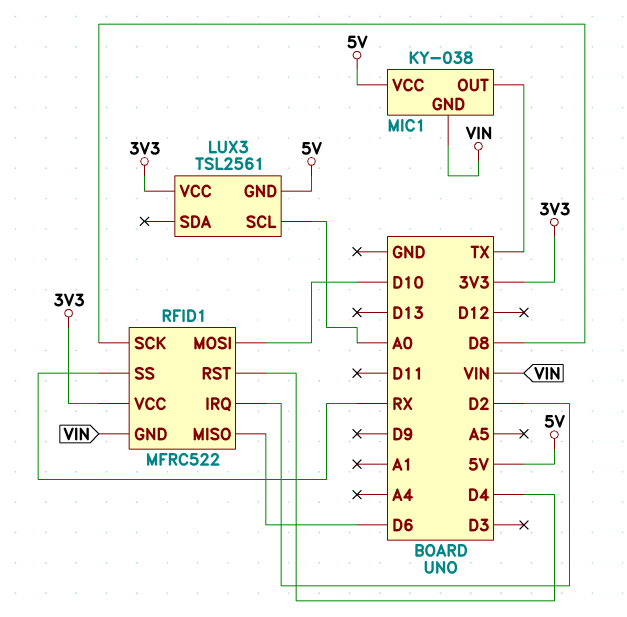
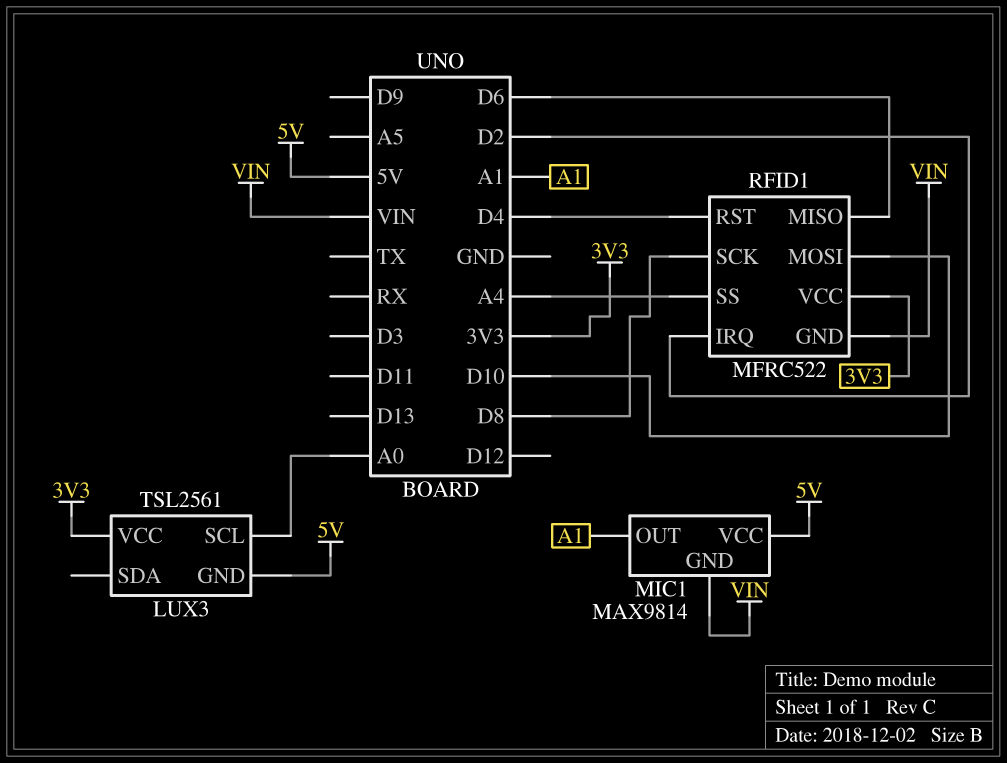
MIC1: KY-038 -> MAX9814
MIC1 pin OUT: TX -> A1
RFID1 pin SS: RX -> A4

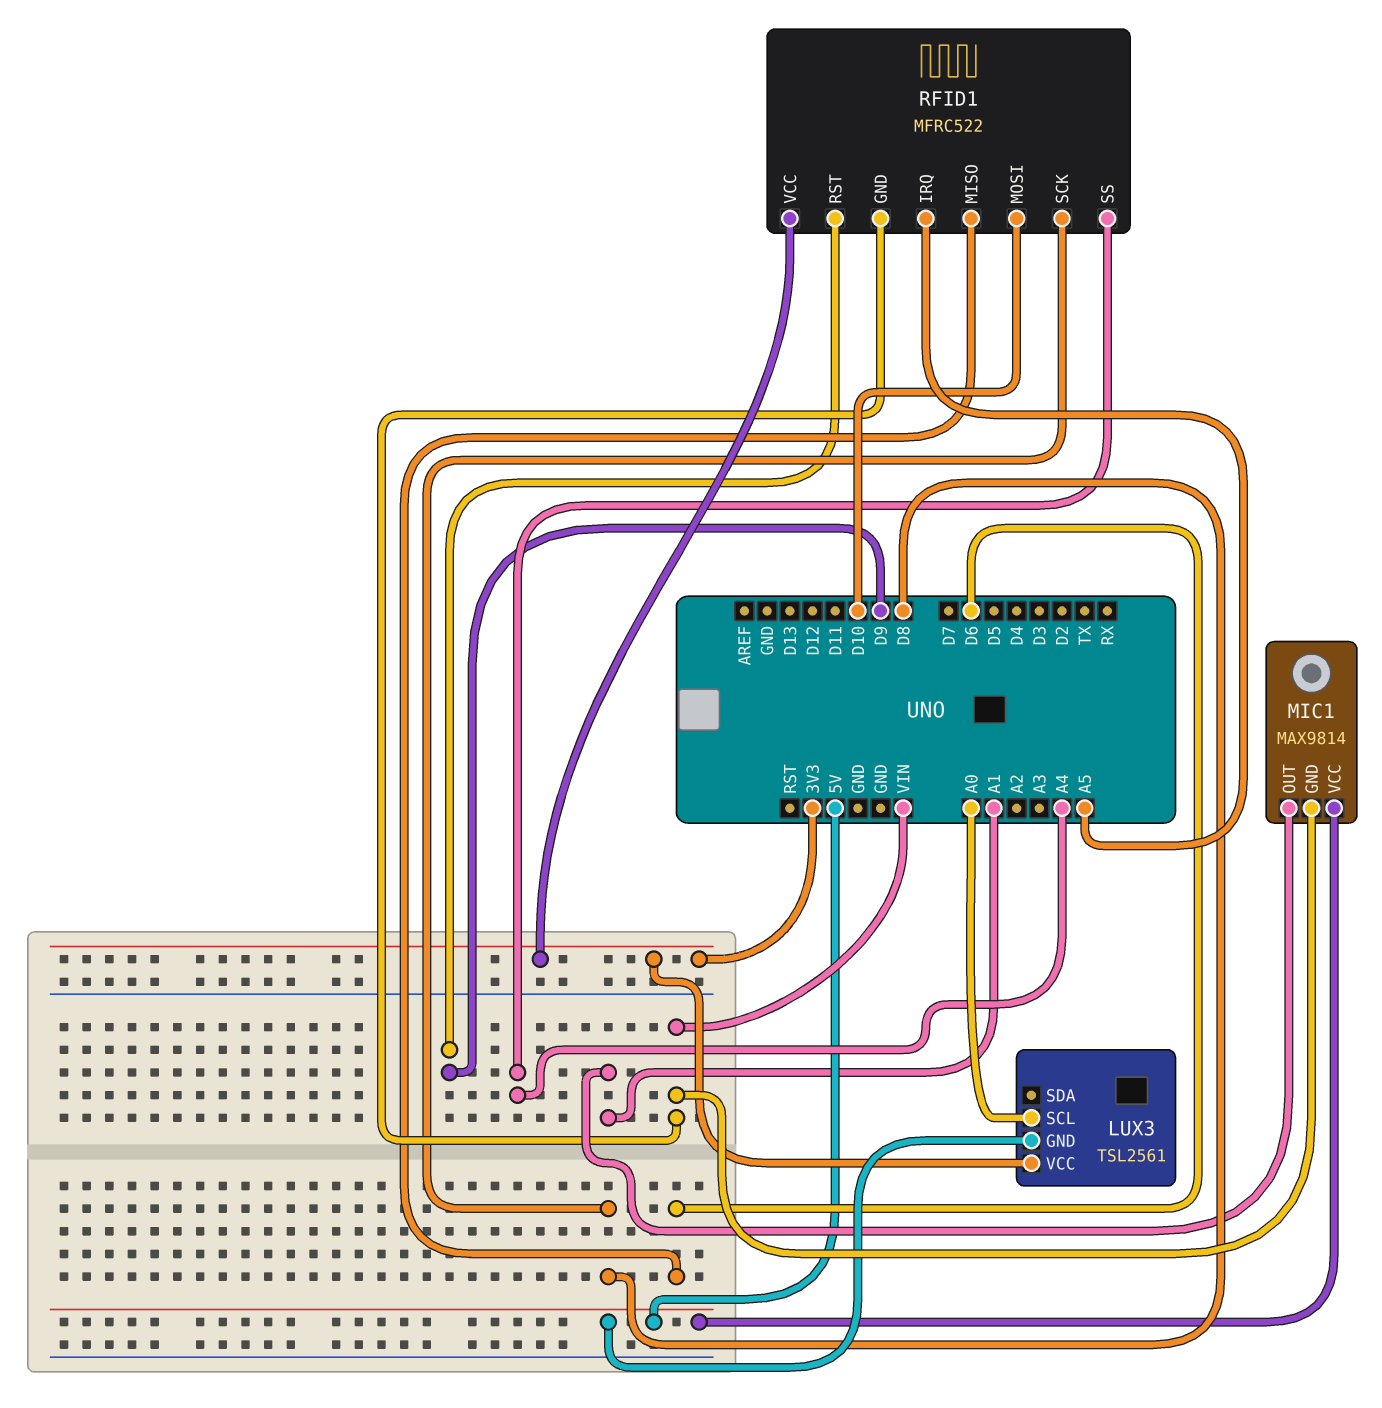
RFID1 pin IRQ: D2 -> A5
RFID1 pin RST: D4 -> D9

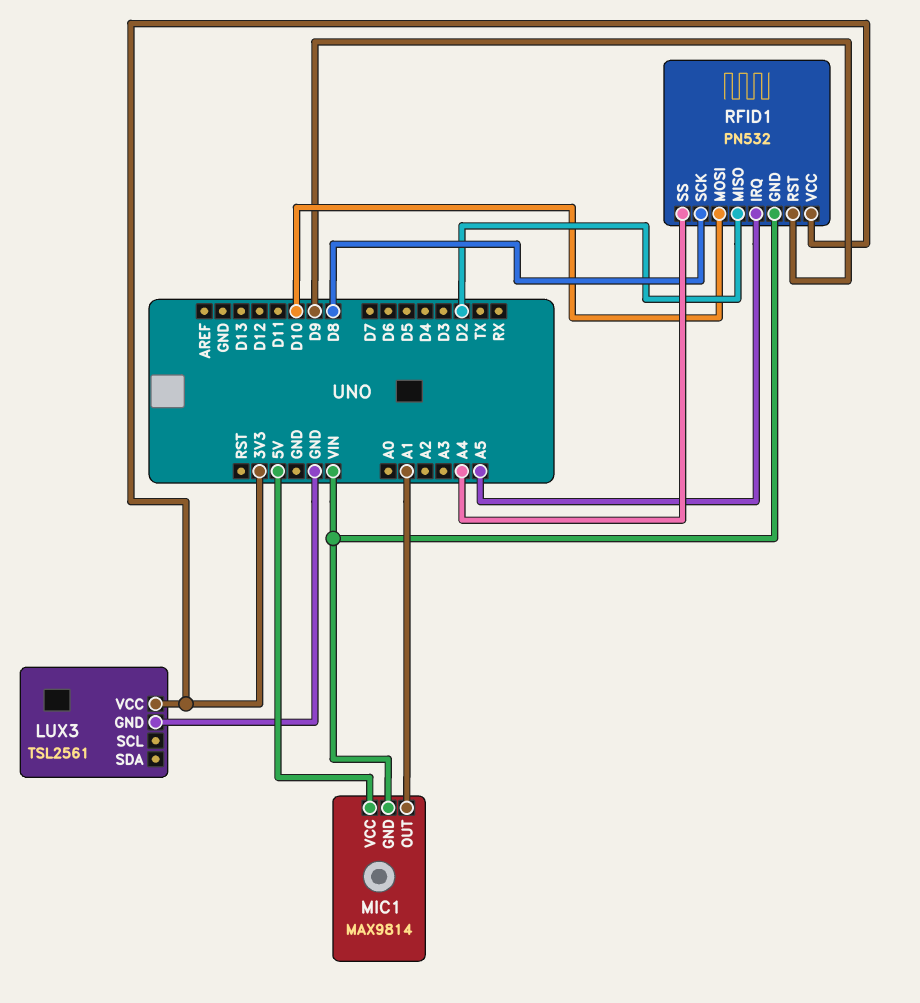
LUX3 pin GND: 5V -> GND
LUX3 pin SCL: A0 -> none
RFID1: MFRC522 -> PN532
RFID1 pin MISO: D6 -> D2

